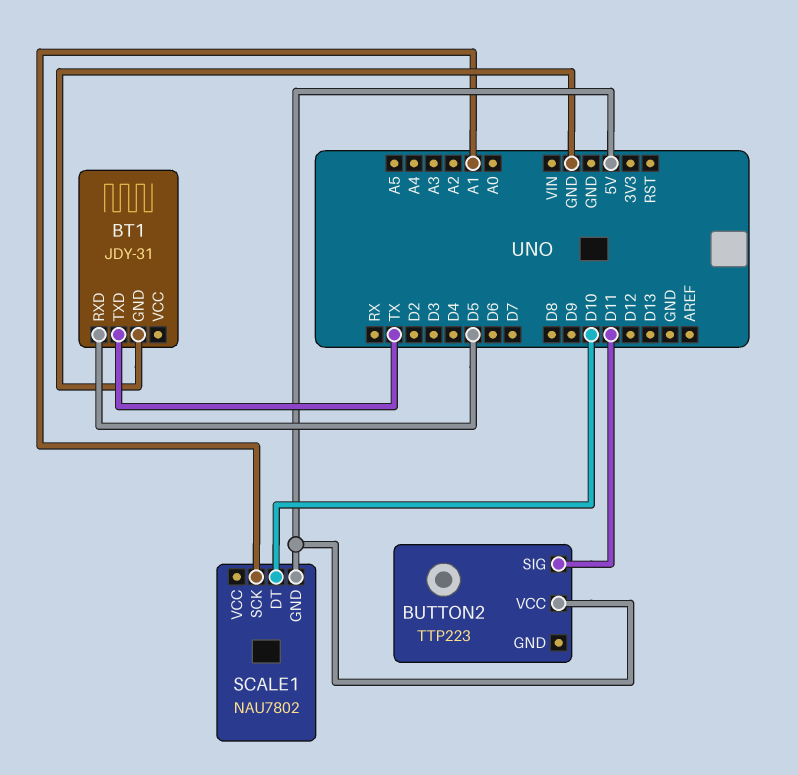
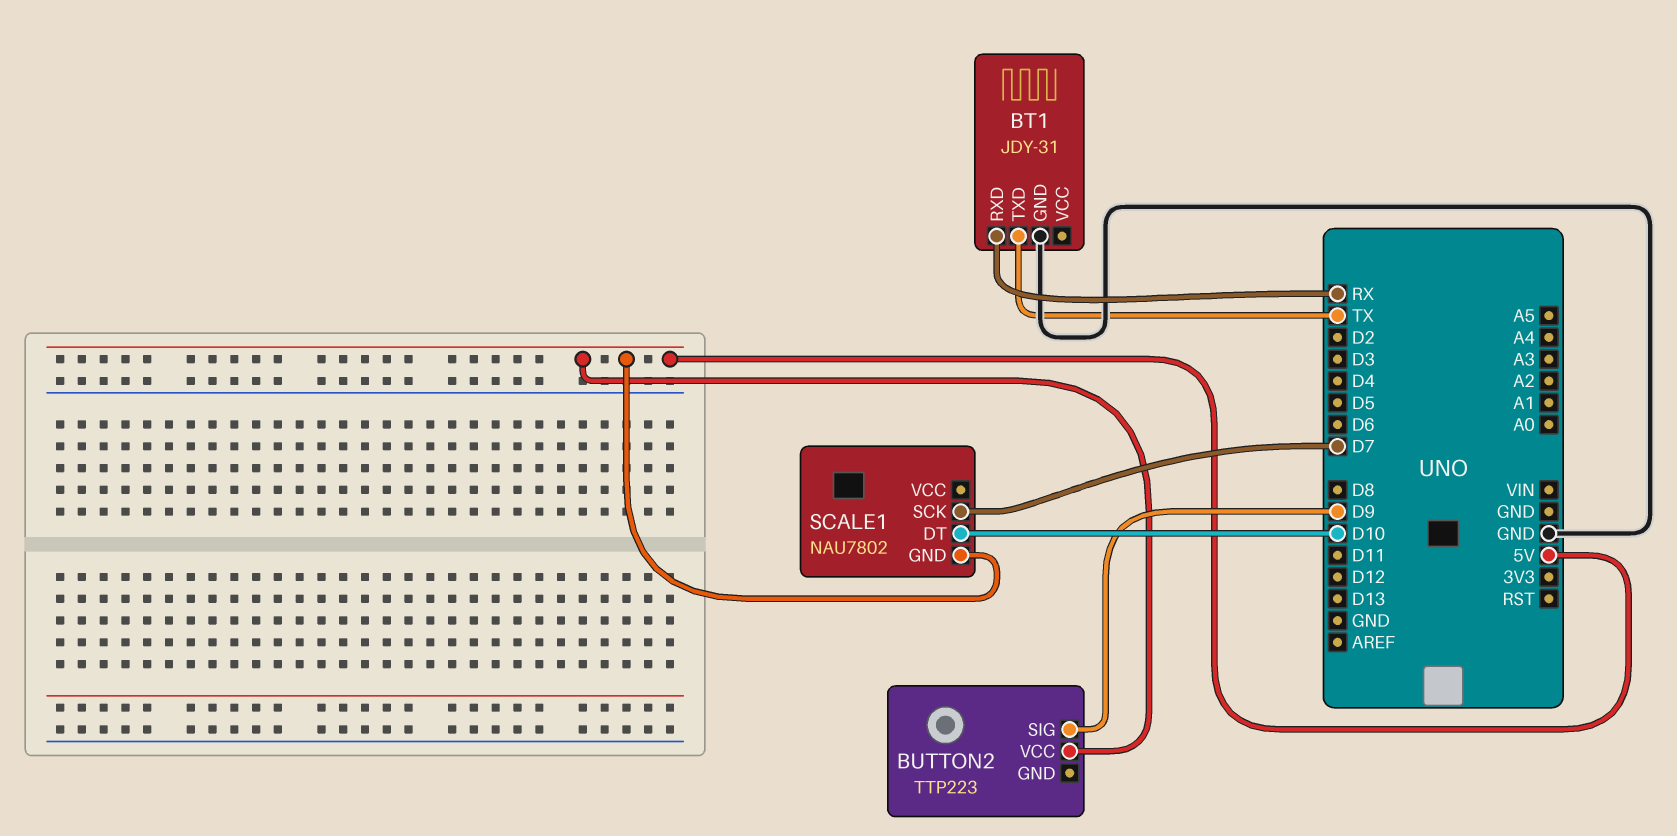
BT1 pin RXD: D5 -> RX
BUTTON2 pin SIG: D11 -> D9
SCALE1 pin SCK: A1 -> D7

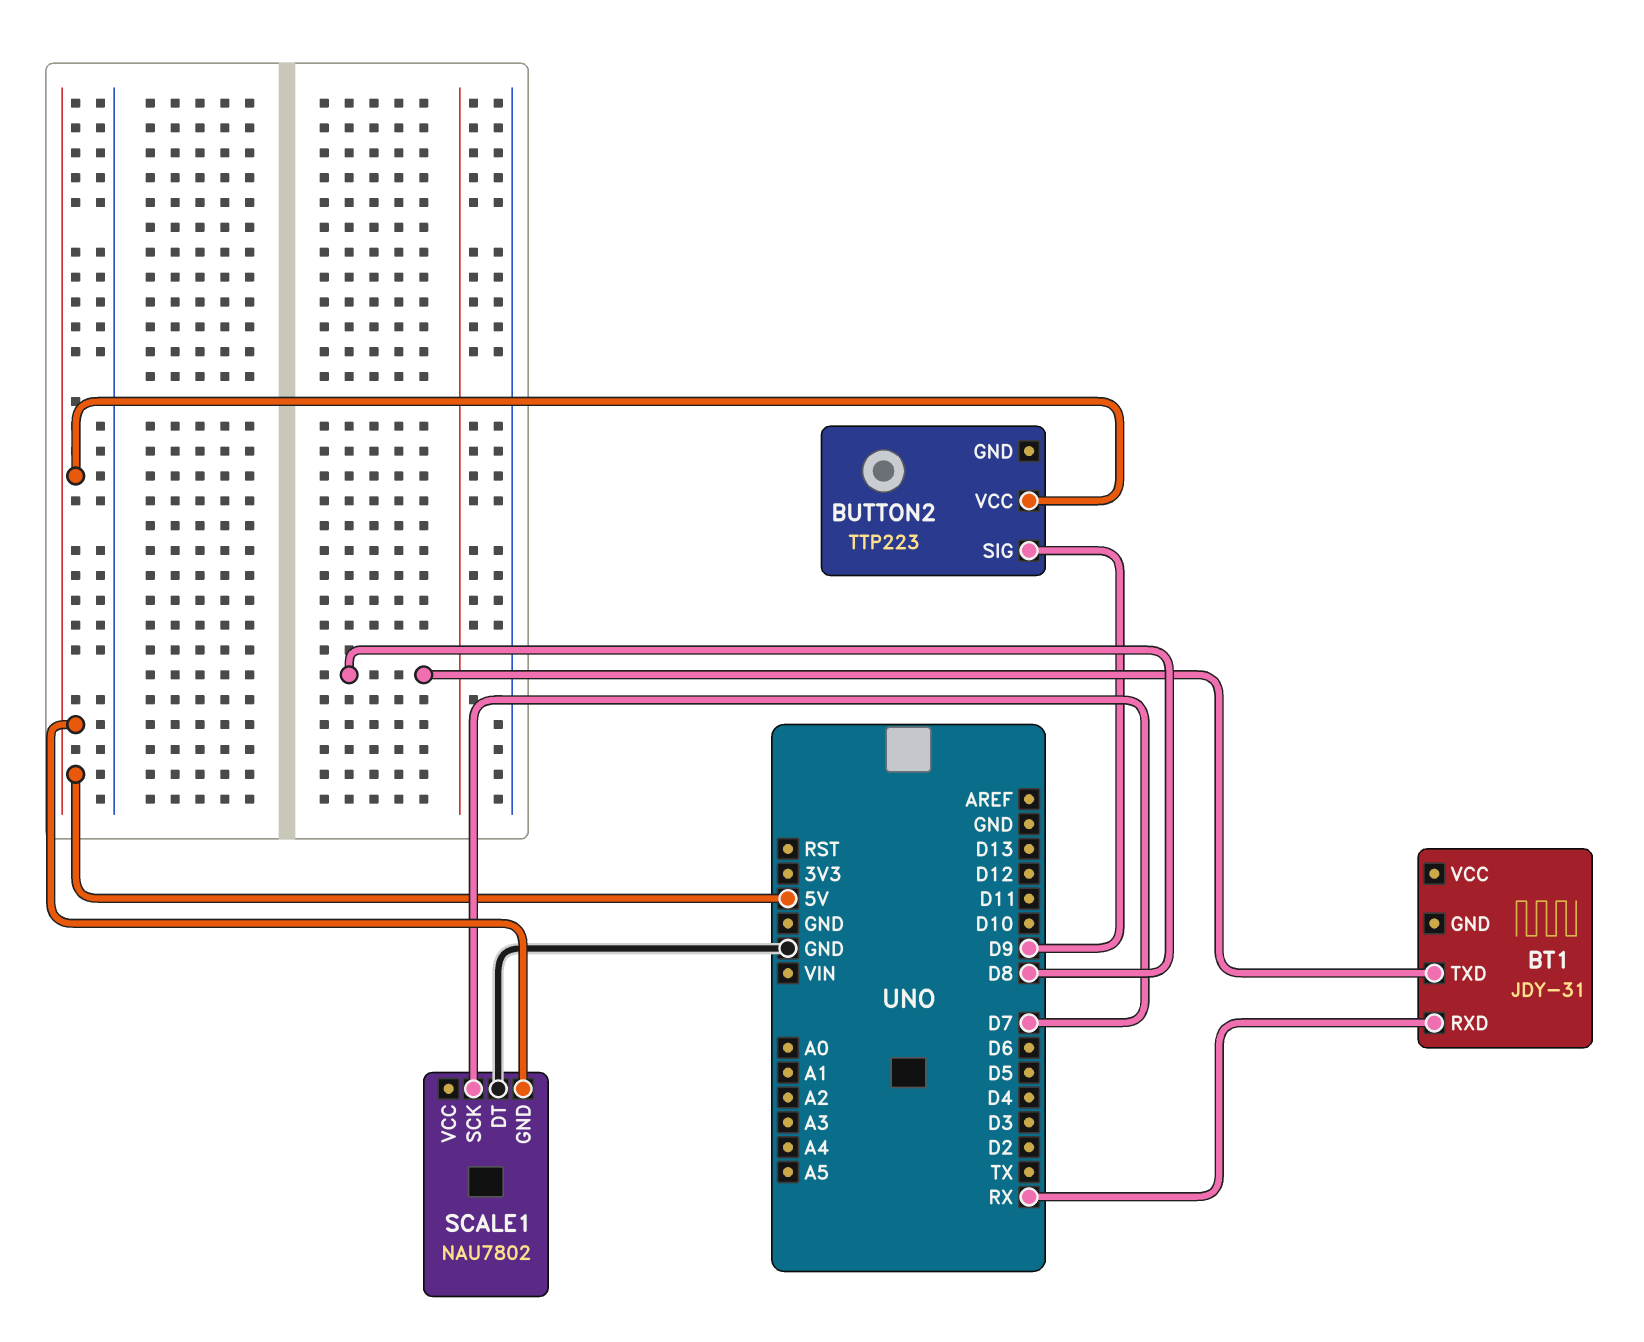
BT1 pin GND: GND -> none
BT1 pin TXD: TX -> D8
SCALE1 pin DT: D10 -> GND

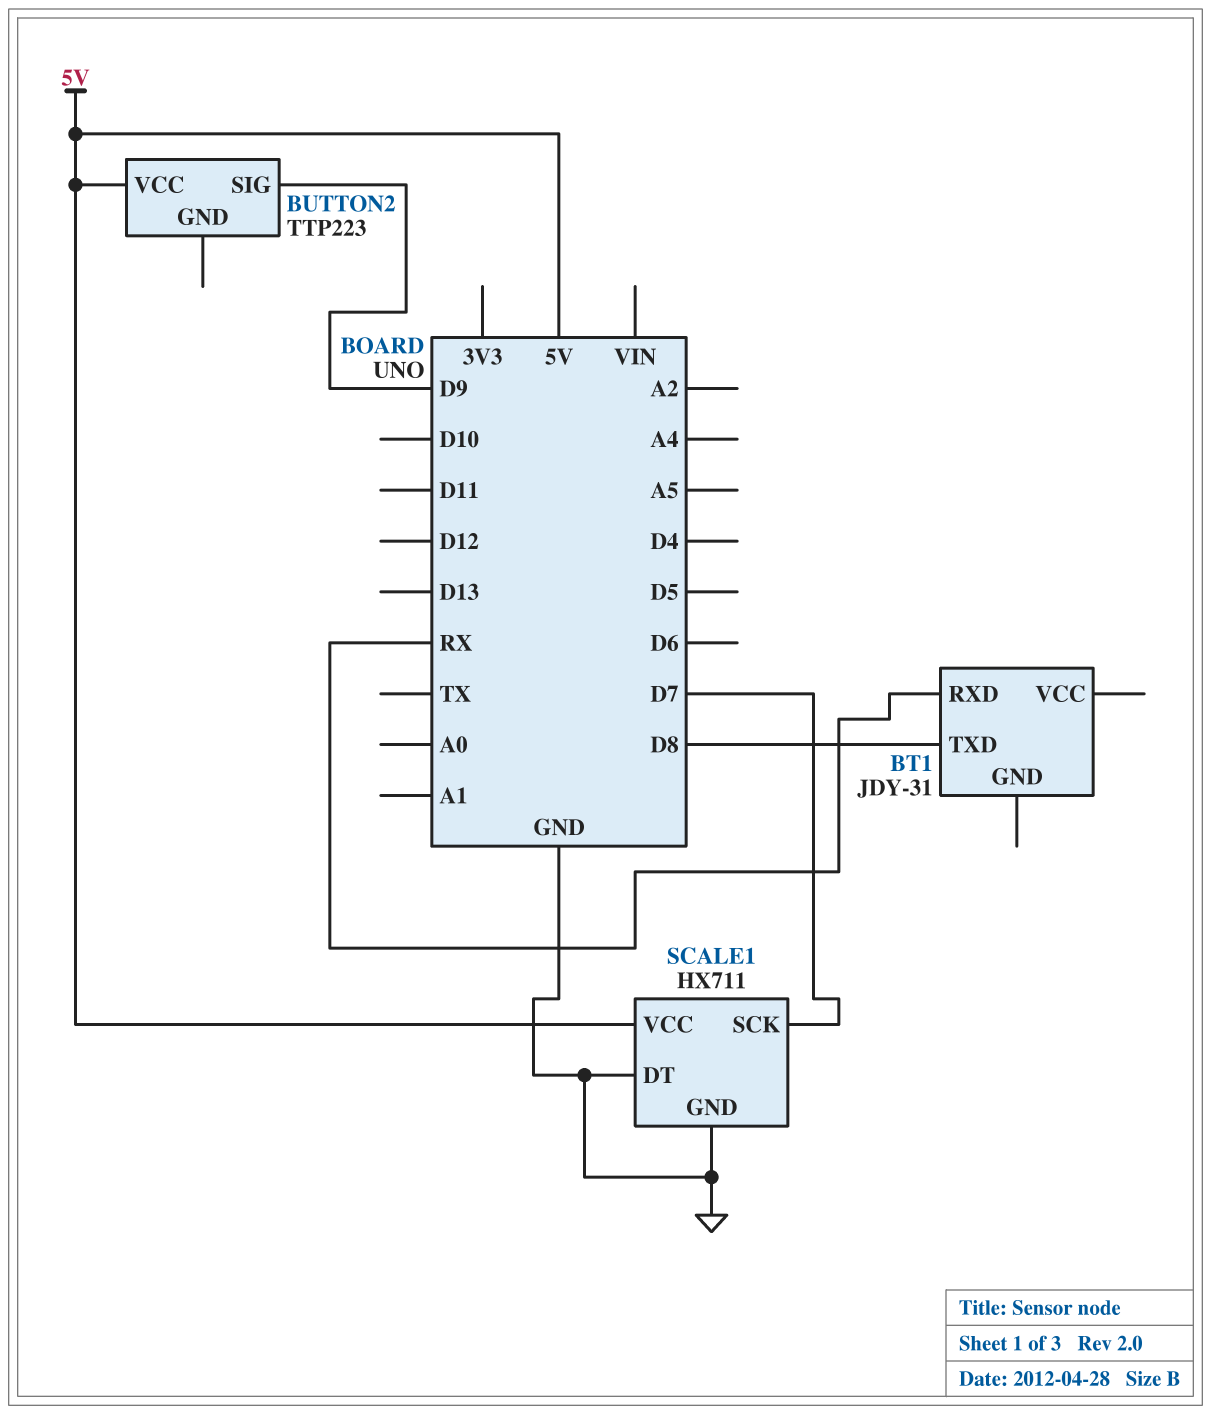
SCALE1: NAU7802 -> HX711
SCALE1 pin GND: 5V -> GND
SCALE1 pin VCC: none -> 5V

